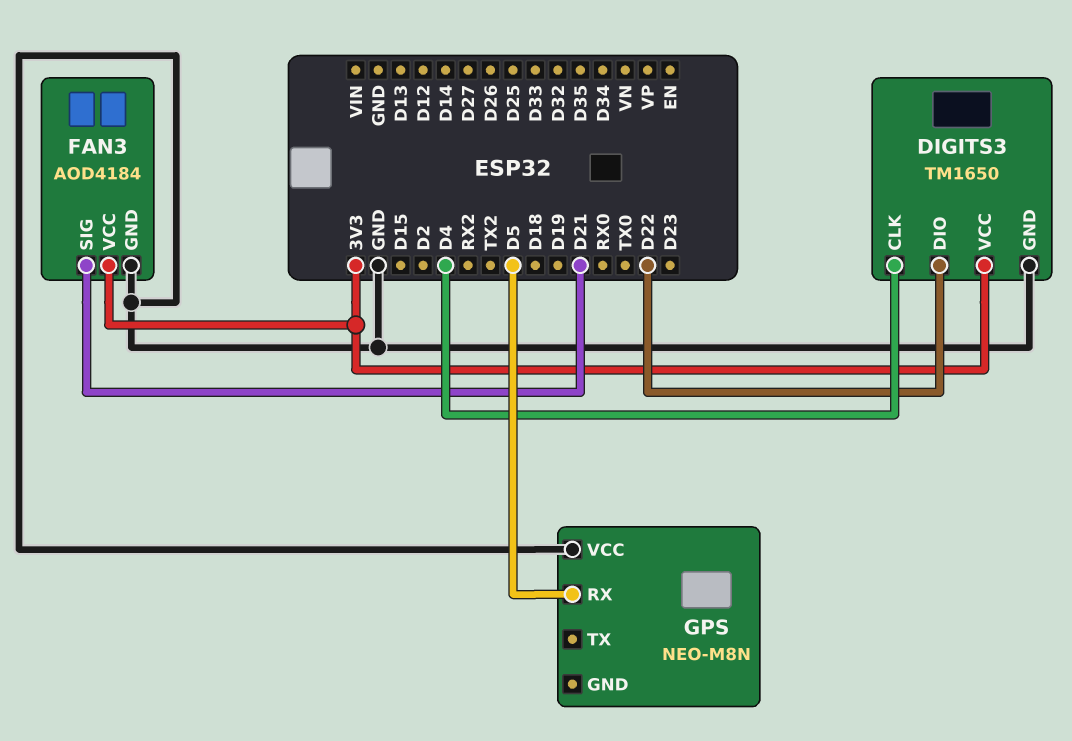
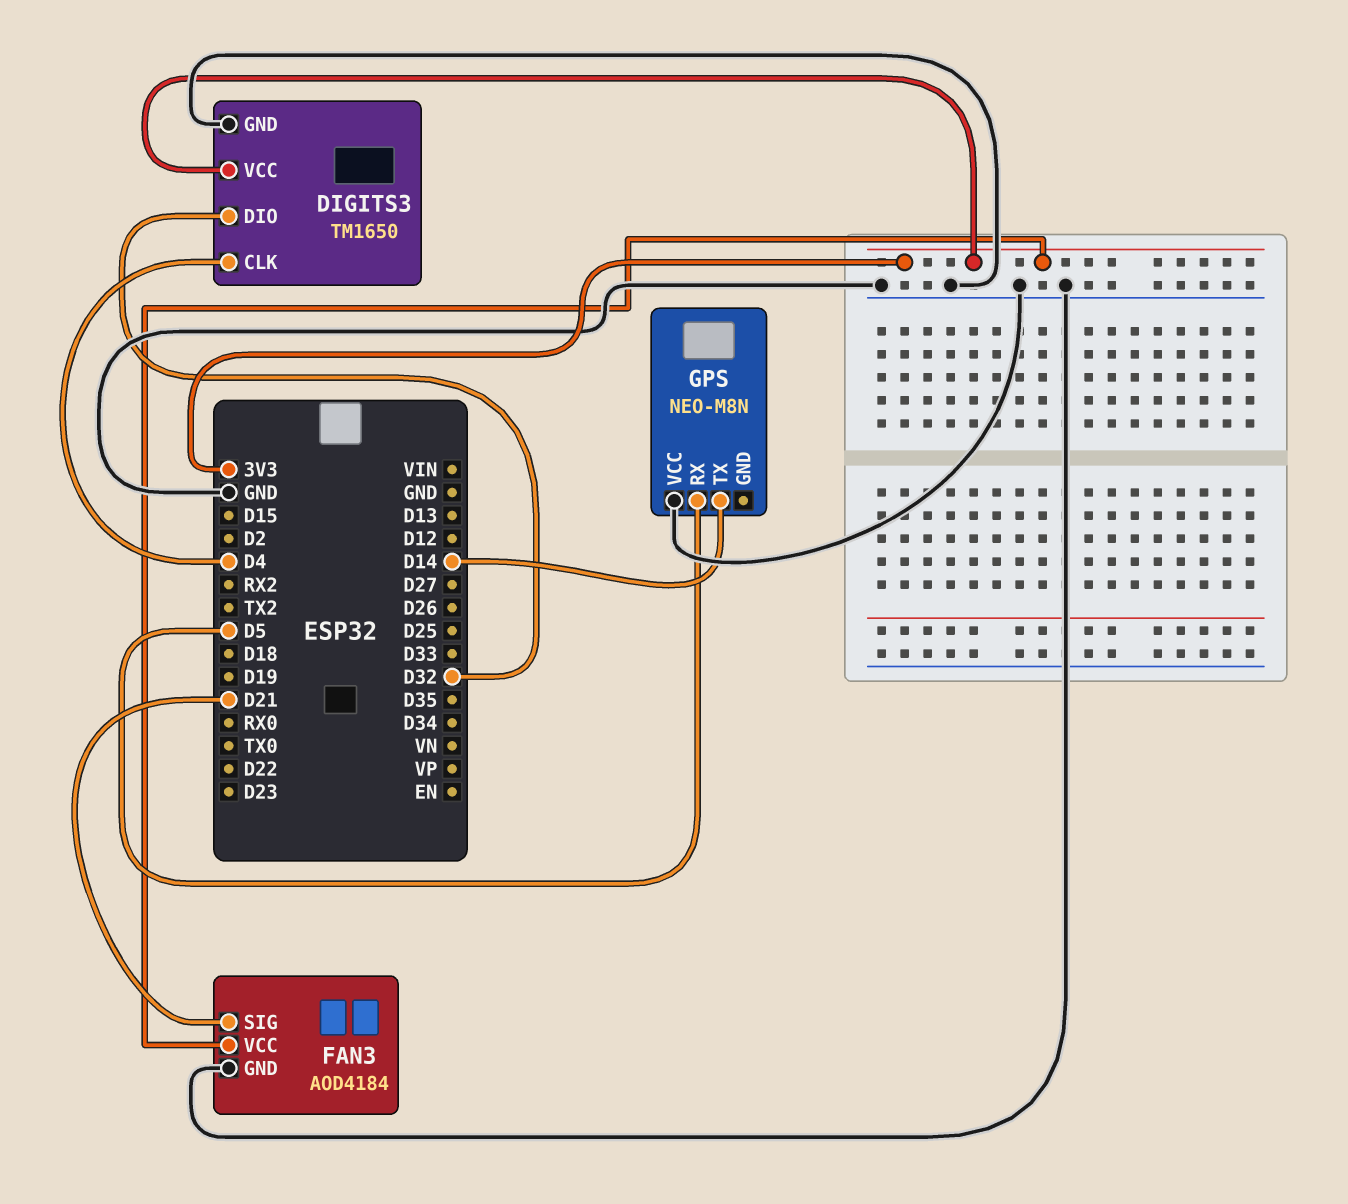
DIGITS3 pin DIO: D22 -> D32
GPS pin TX: none -> D14

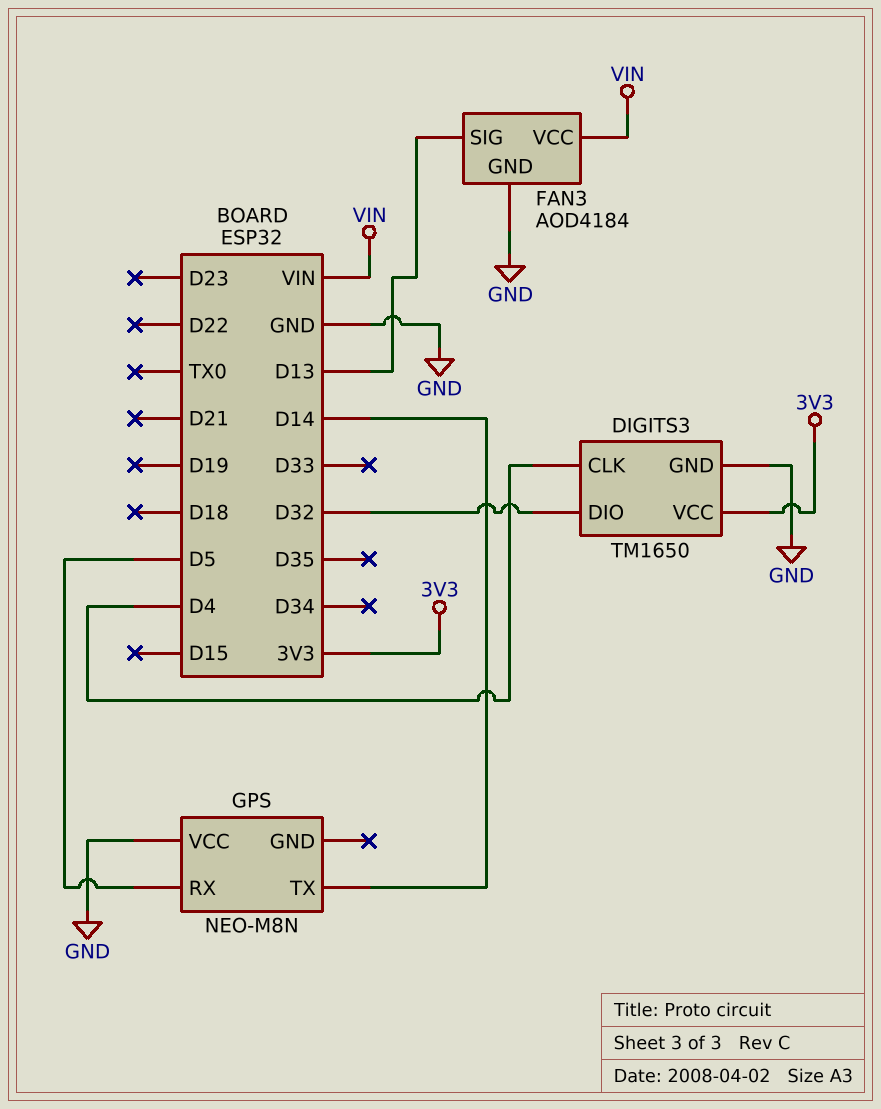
FAN3 pin SIG: D21 -> D13
FAN3 pin VCC: 3V3 -> VIN

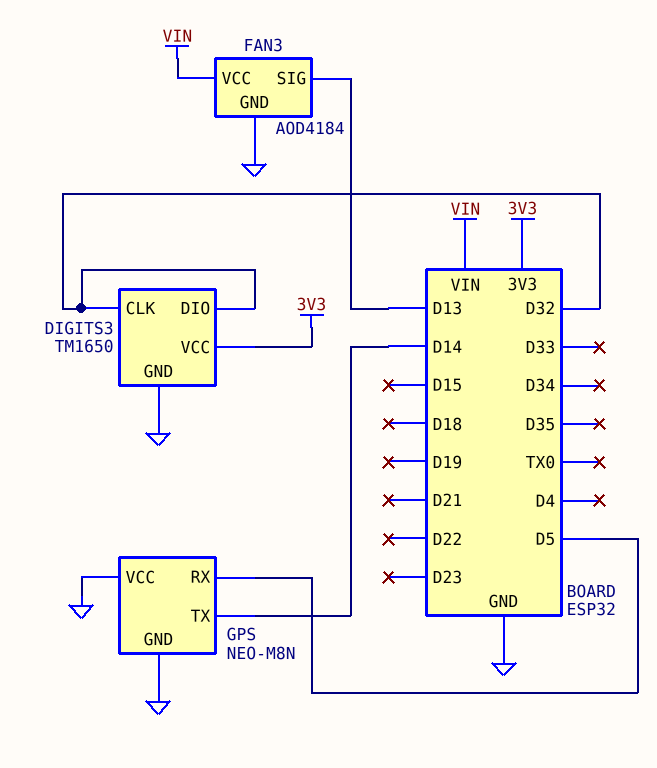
DIGITS3 pin CLK: D4 -> D32
GPS pin GND: none -> GND

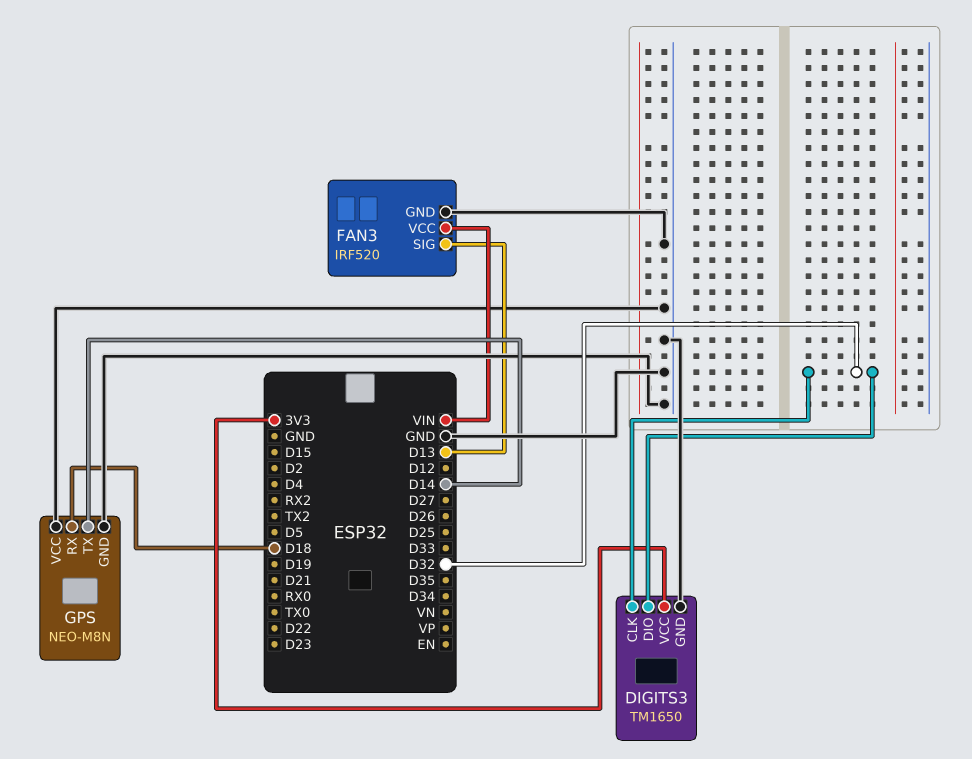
FAN3: AOD4184 -> IRF520
GPS pin RX: D5 -> D18

